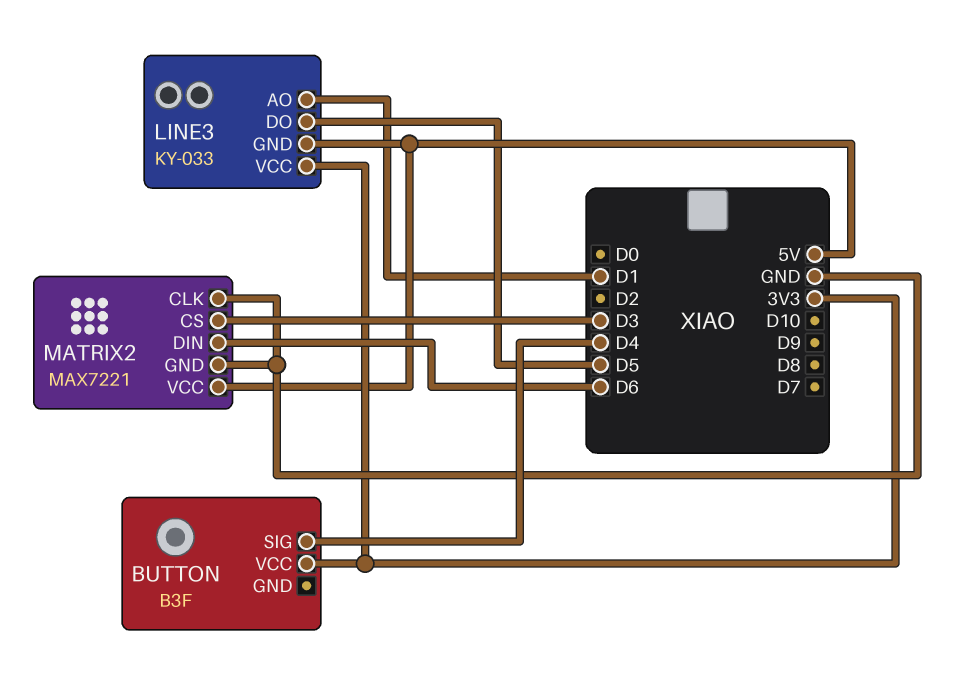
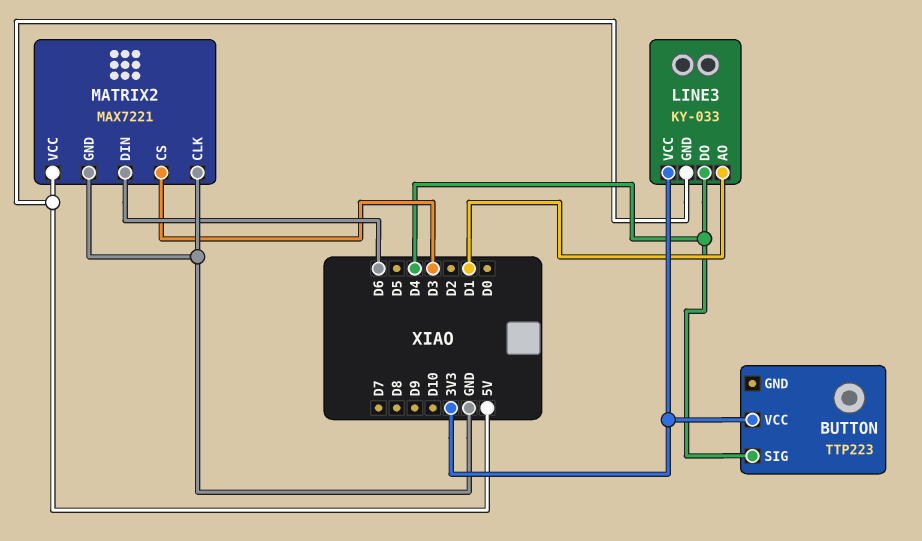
BUTTON: B3F -> TTP223
LINE3 pin DO: D5 -> D4

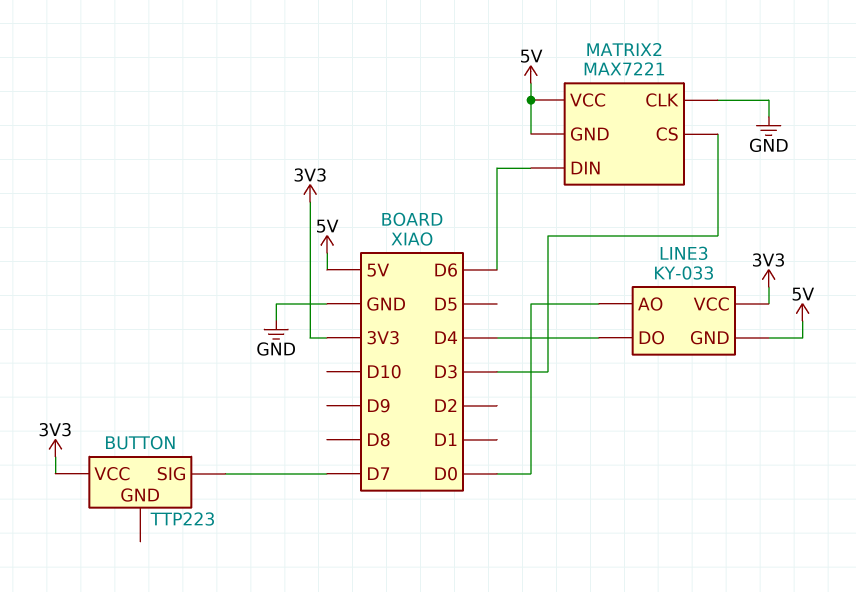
BUTTON pin SIG: D4 -> D7
LINE3 pin AO: D1 -> D0
MATRIX2 pin GND: GND -> 5V

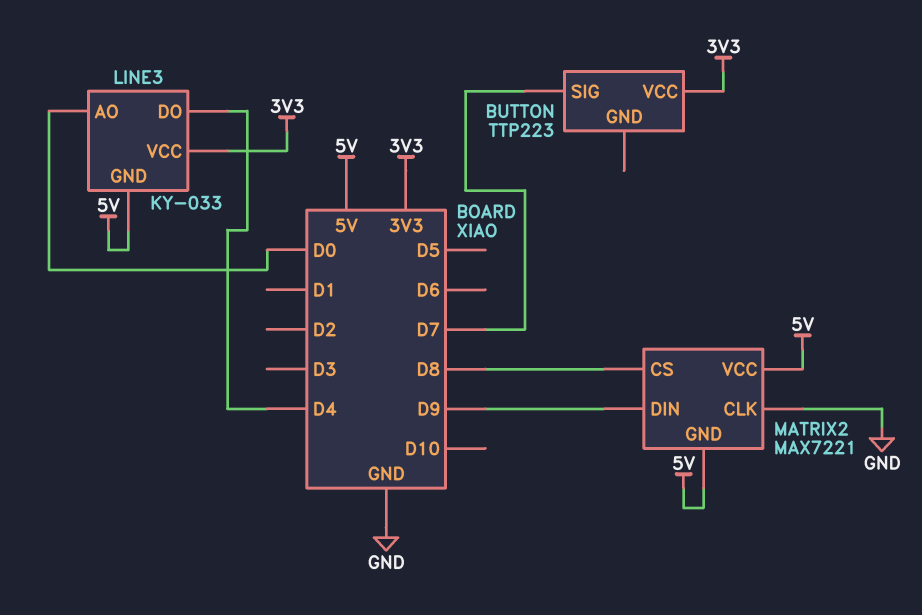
MATRIX2 pin CS: D3 -> D8
MATRIX2 pin DIN: D6 -> D9

